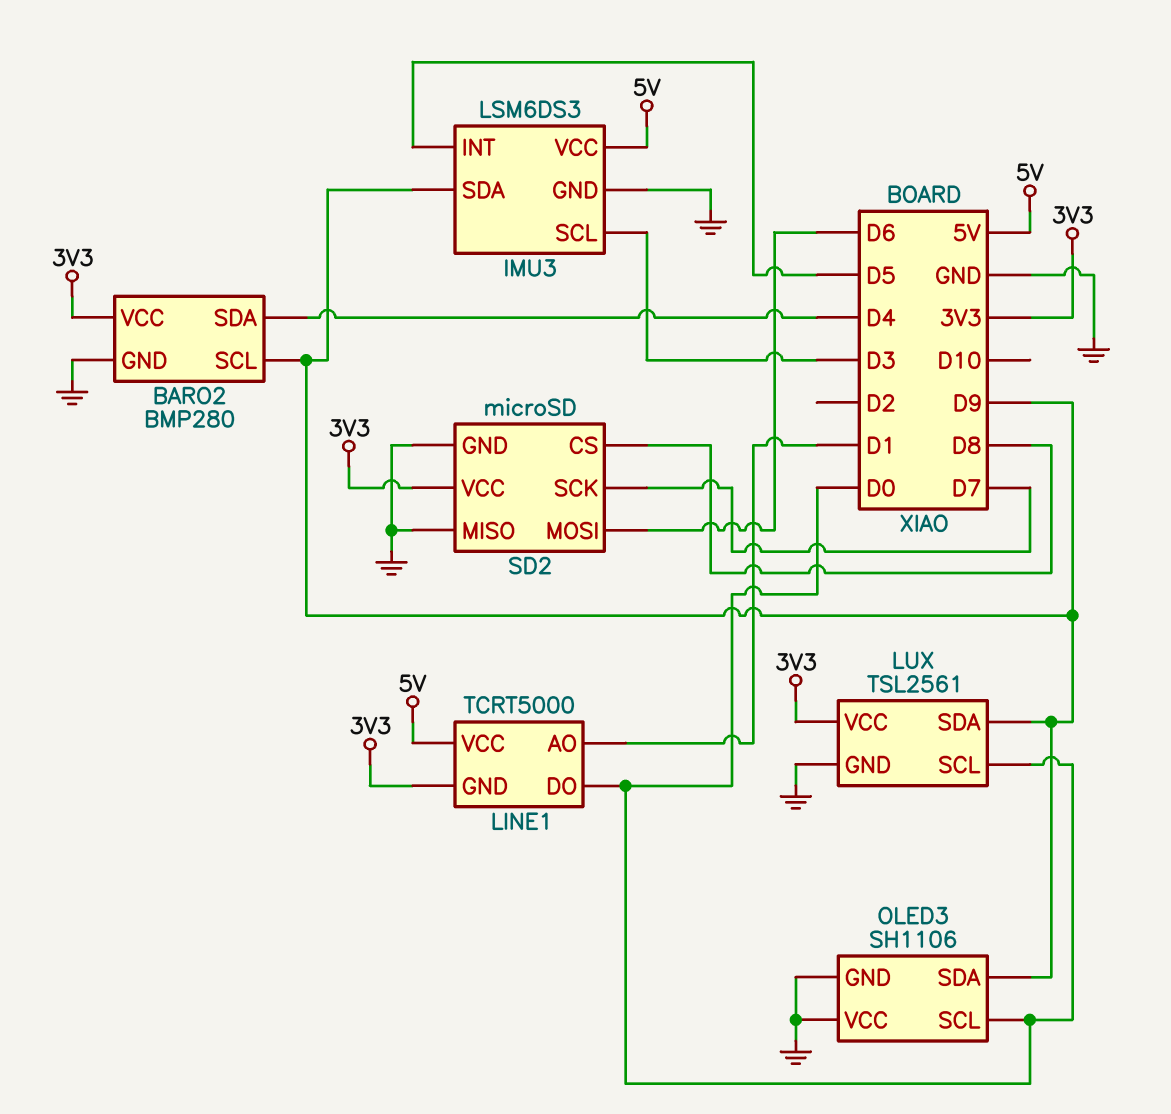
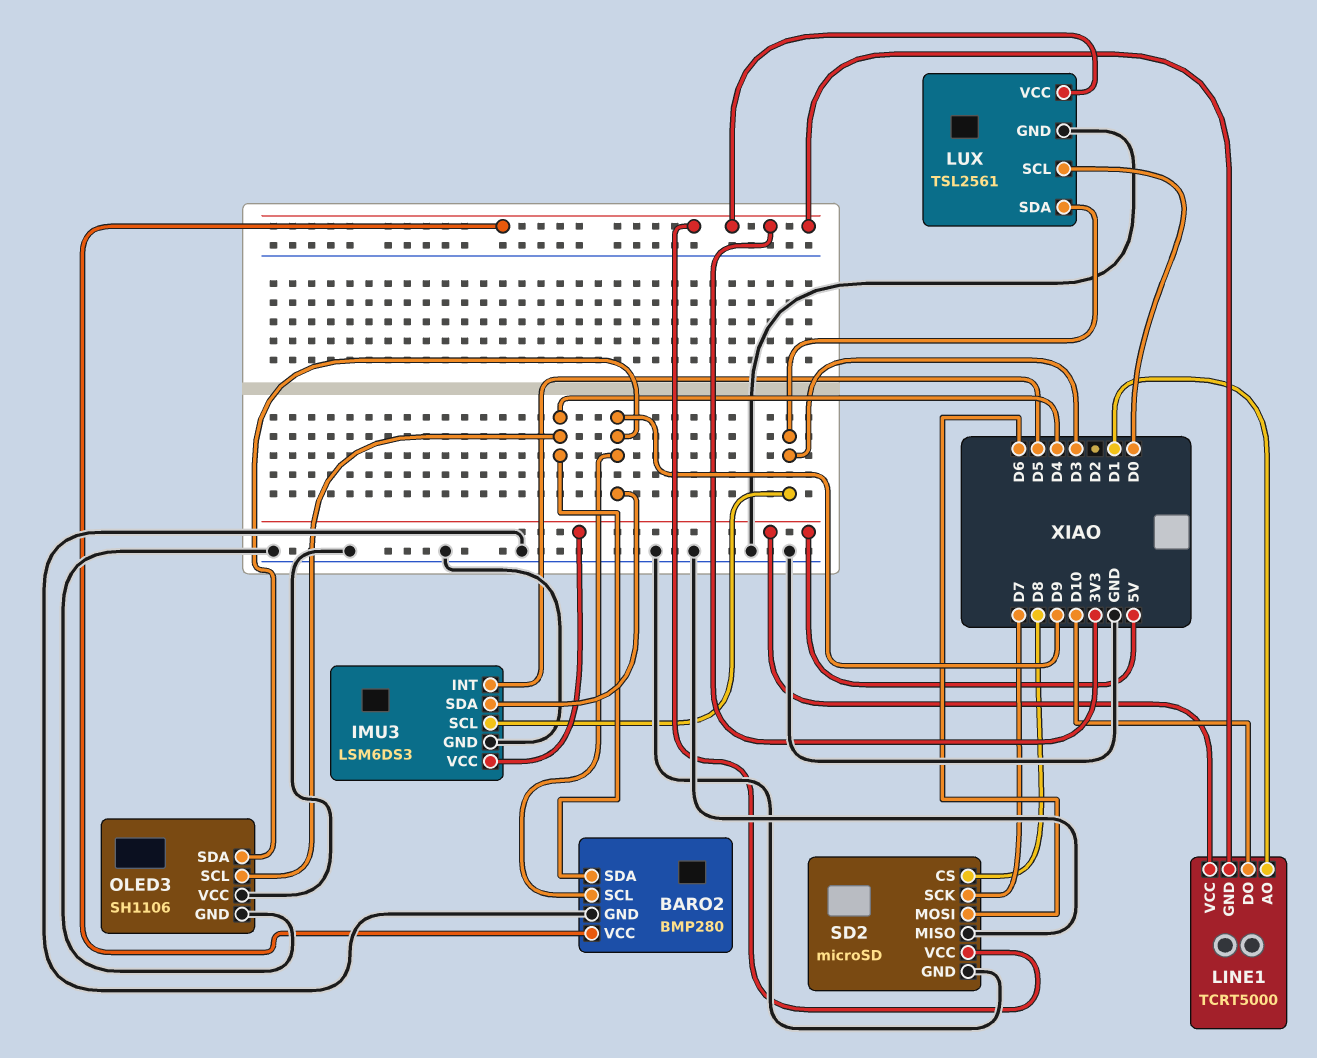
LINE1 pin DO: D0 -> D10
LUX pin SDA: D9 -> D3
OLED3 pin SCL: D0 -> D4

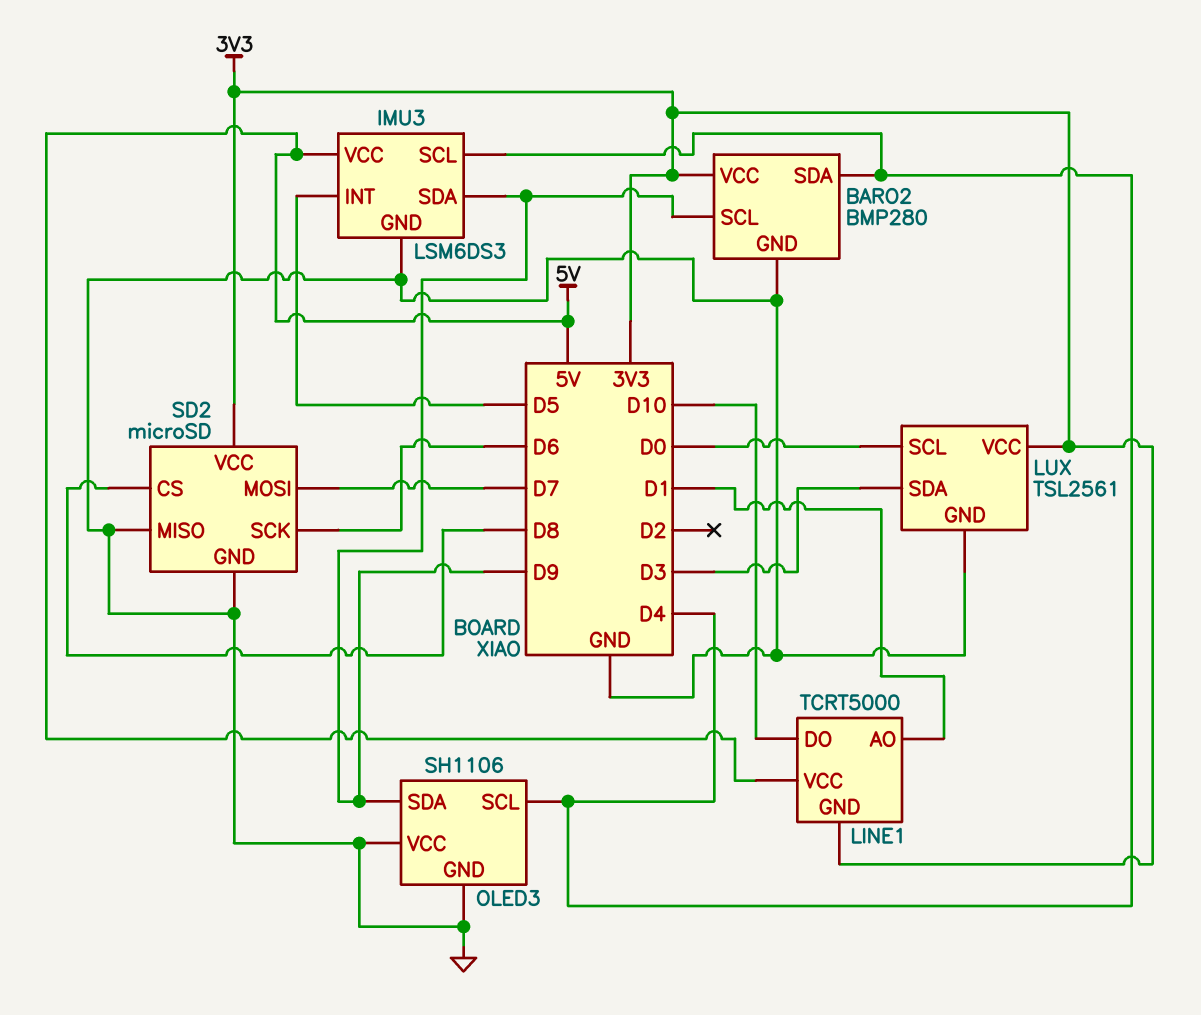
IMU3 pin SCL: D3 -> D4
SD2 pin MOSI: D6 -> D7
SD2 pin SCK: D7 -> D6

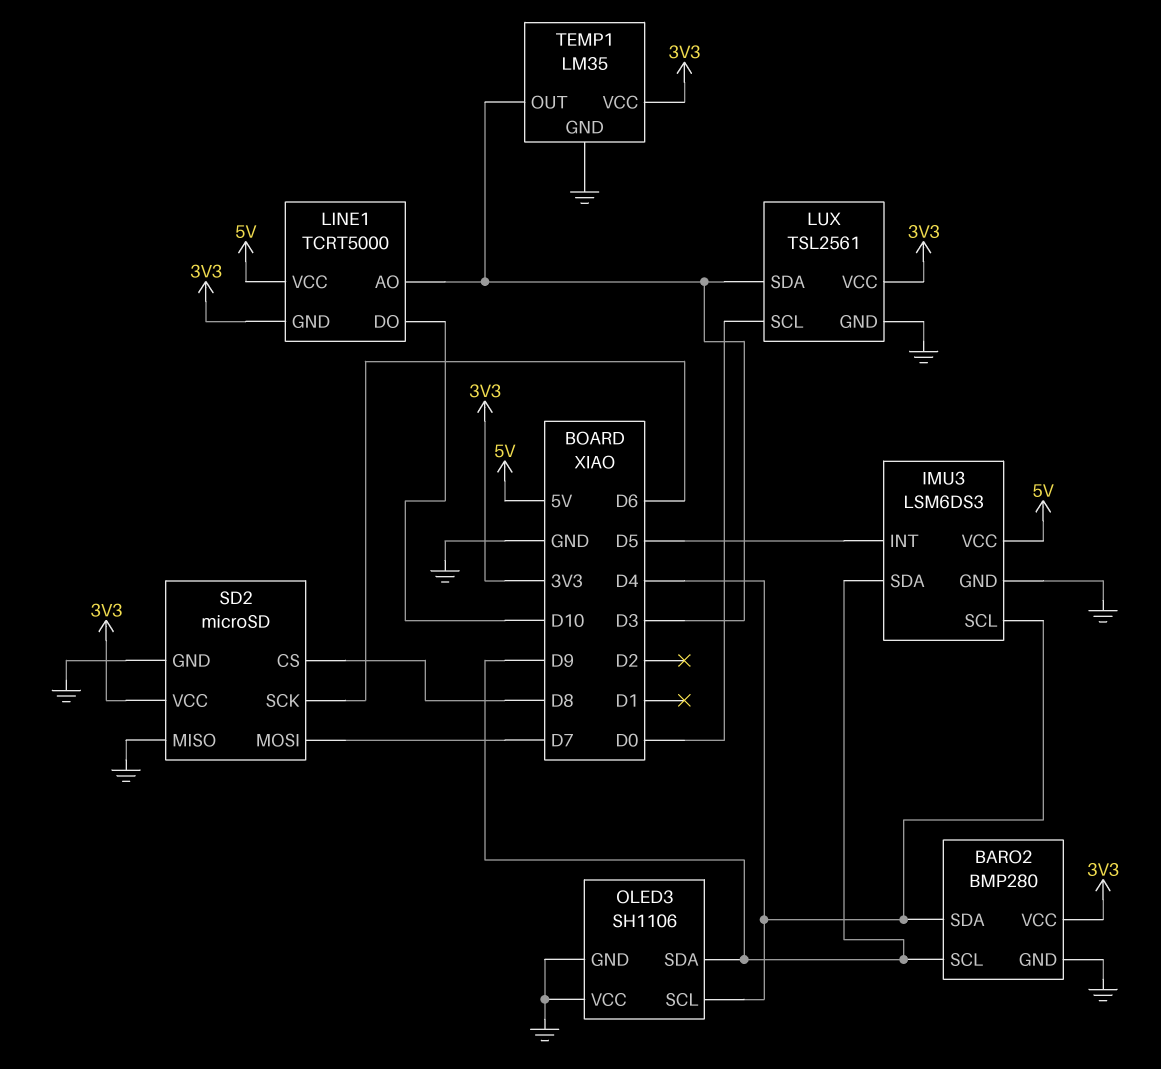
LINE1 pin AO: D1 -> D3
TEMP1: none -> LM35
TEMP1 pin GND: none -> GND
TEMP1 pin OUT: none -> D3
TEMP1 pin VCC: none -> 3V3

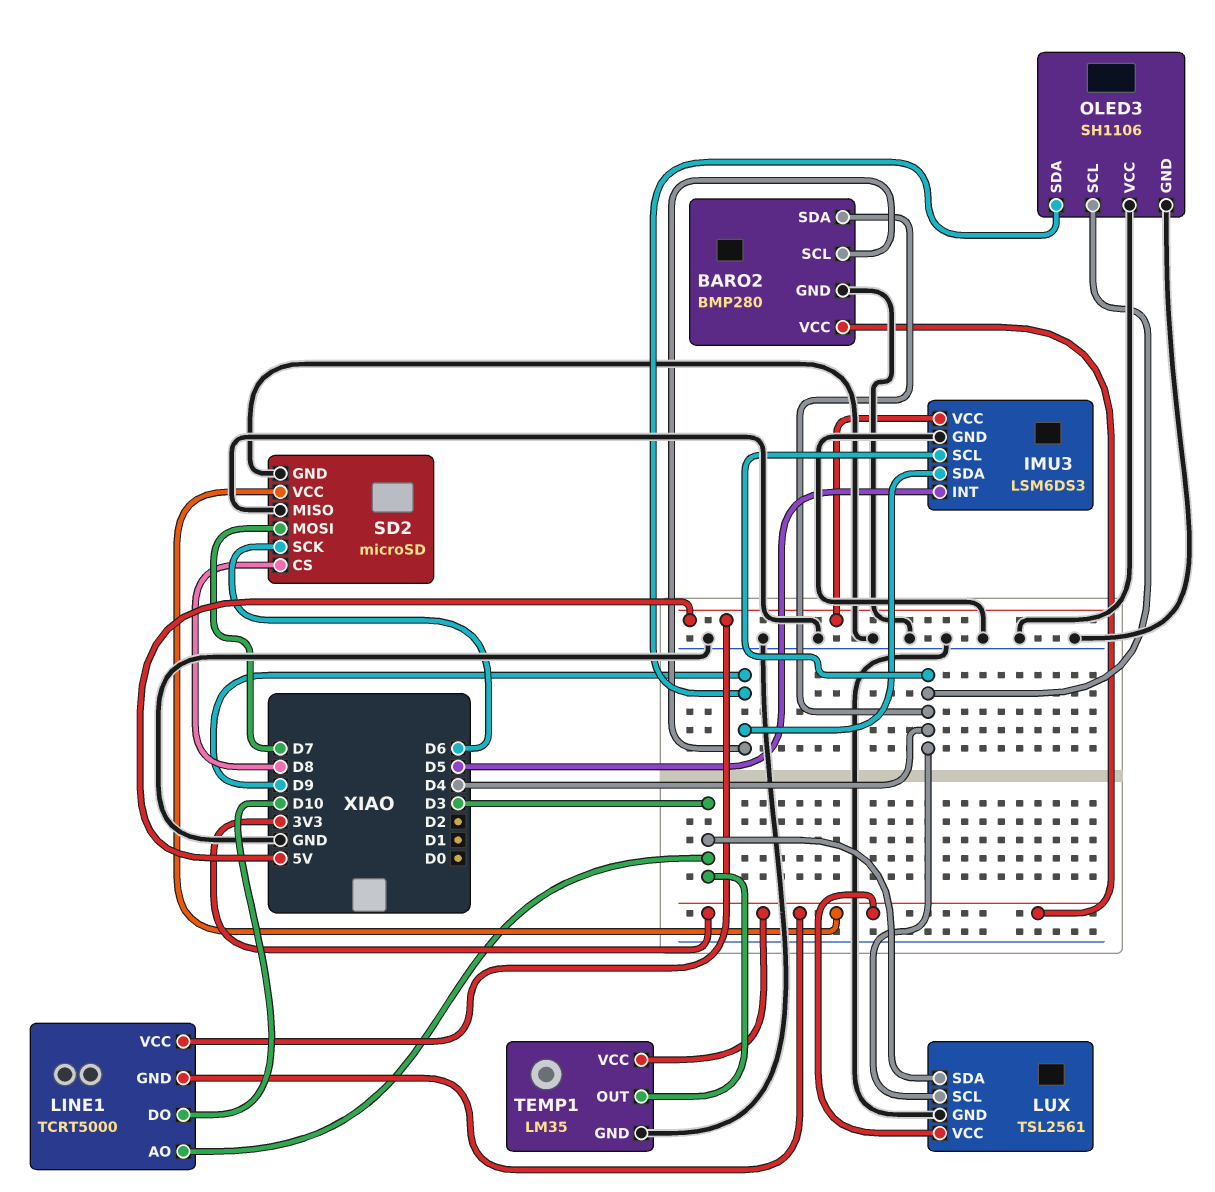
LUX pin SCL: D0 -> D4

